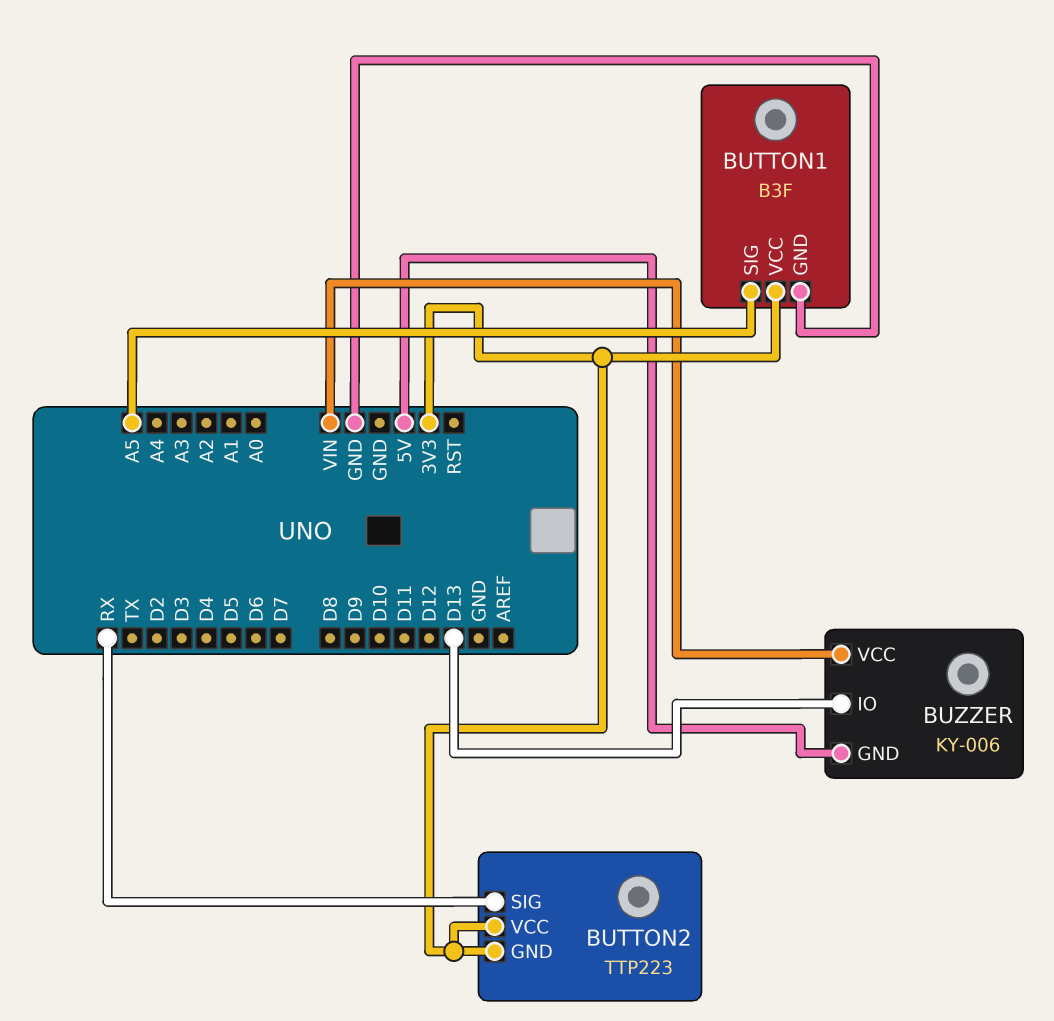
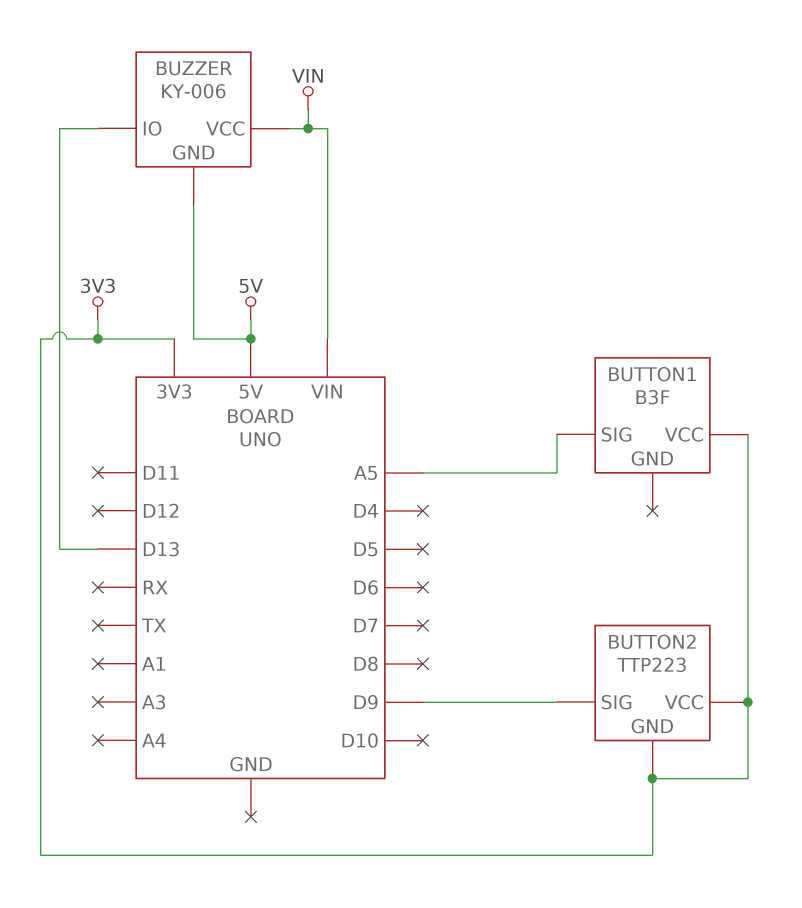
BUTTON1 pin GND: GND -> none
BUTTON2 pin SIG: RX -> D9

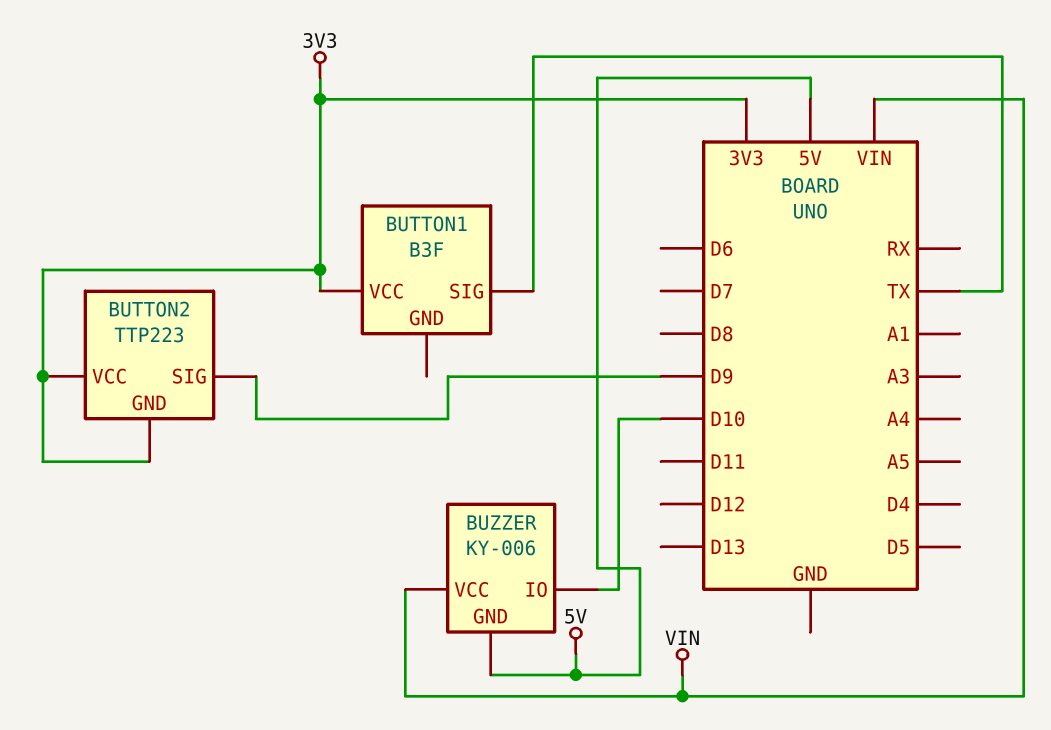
BUTTON1 pin SIG: A5 -> TX
BUZZER pin IO: D13 -> D10

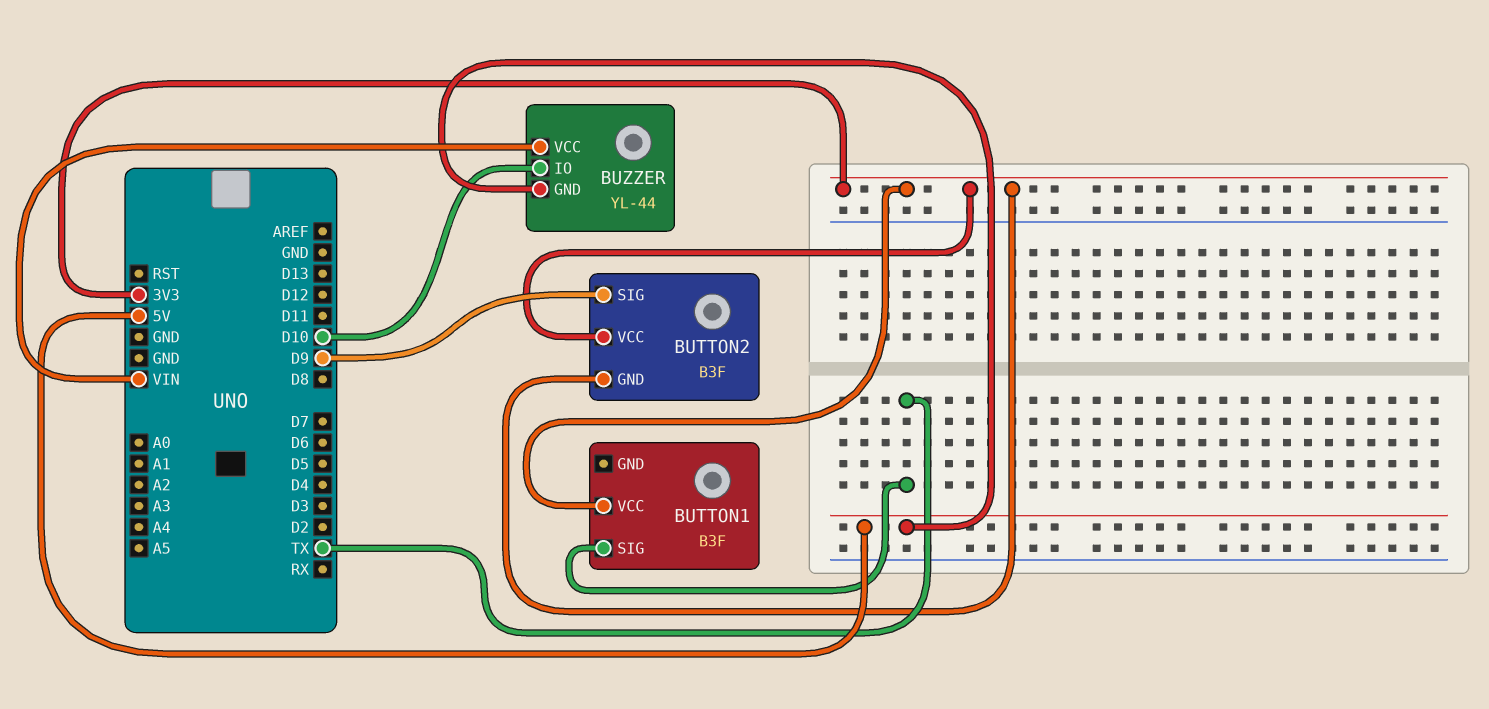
BUTTON2: TTP223 -> B3F
BUZZER: KY-006 -> YL-44

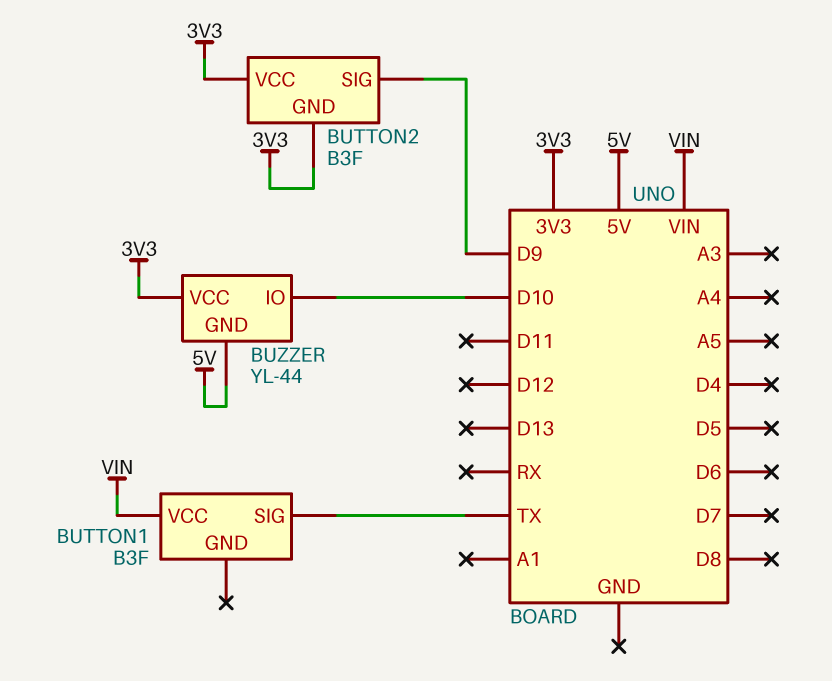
BUTTON1 pin VCC: 3V3 -> VIN
BUZZER pin VCC: VIN -> 3V3

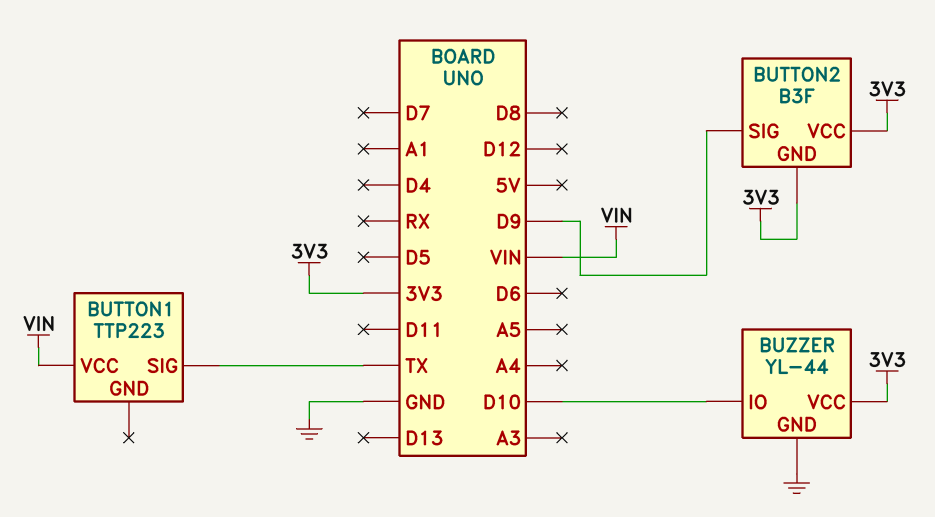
BUTTON1: B3F -> TTP223
BUZZER pin GND: 5V -> GND

